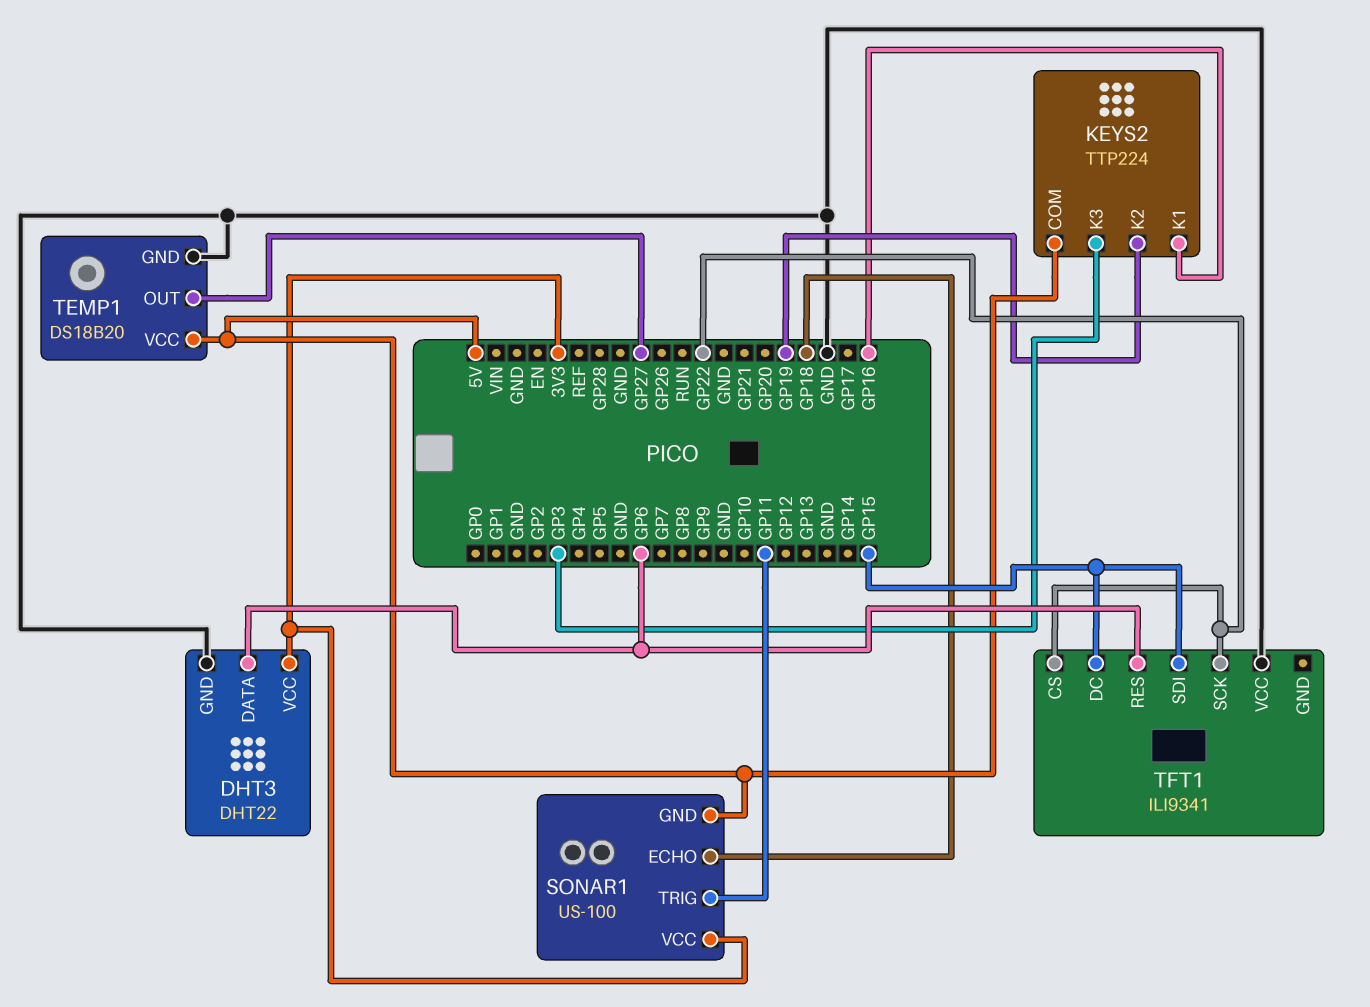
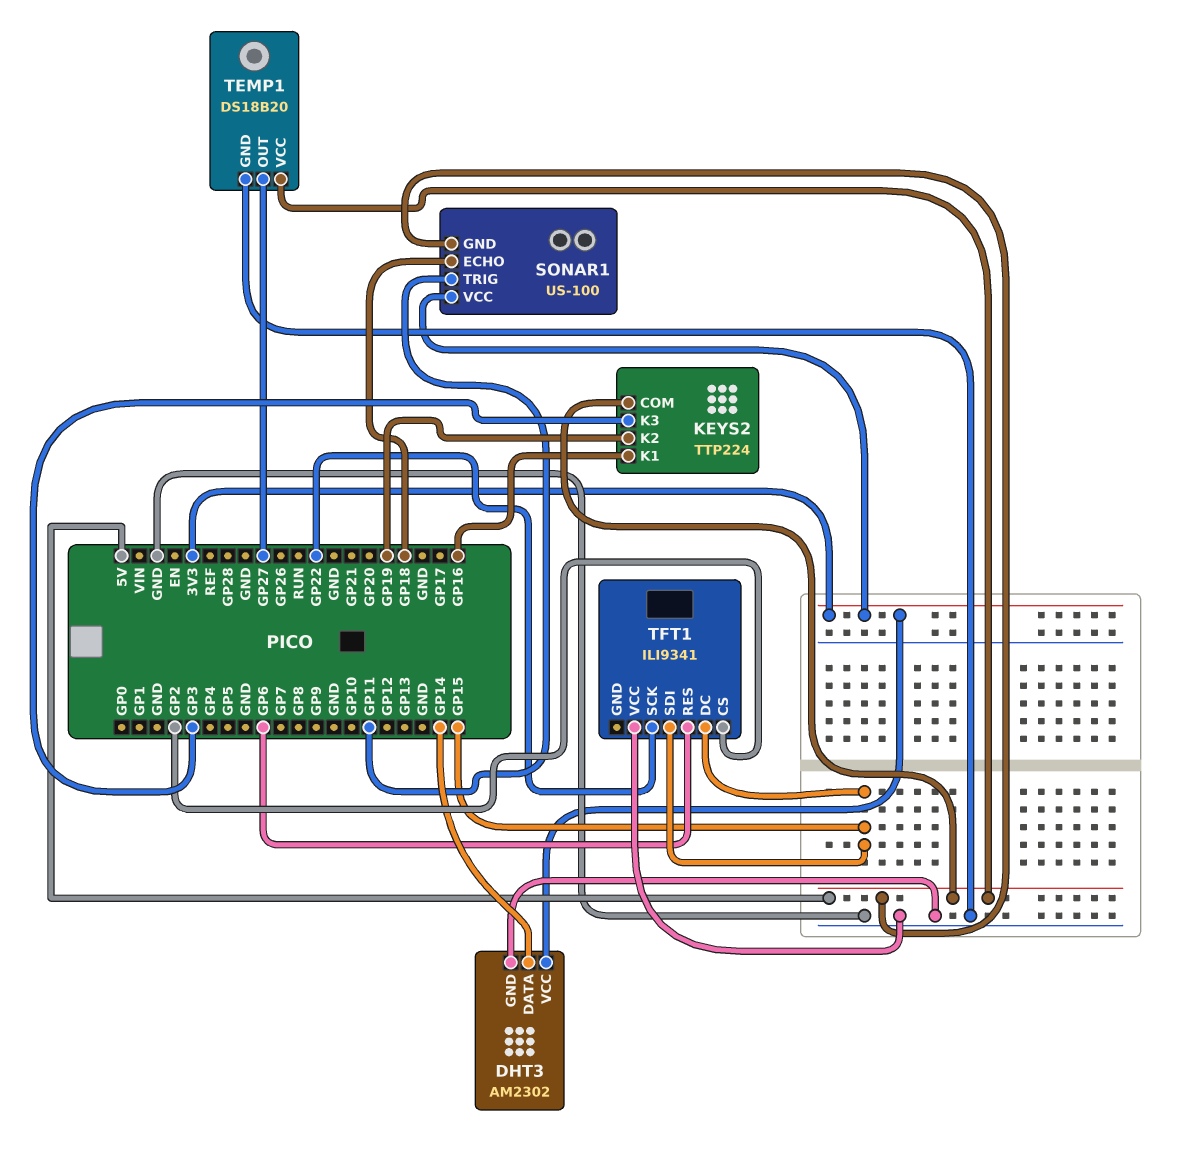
DHT3: DHT22 -> AM2302
DHT3 pin DATA: GP6 -> GP14
TFT1 pin CS: GP22 -> GP2

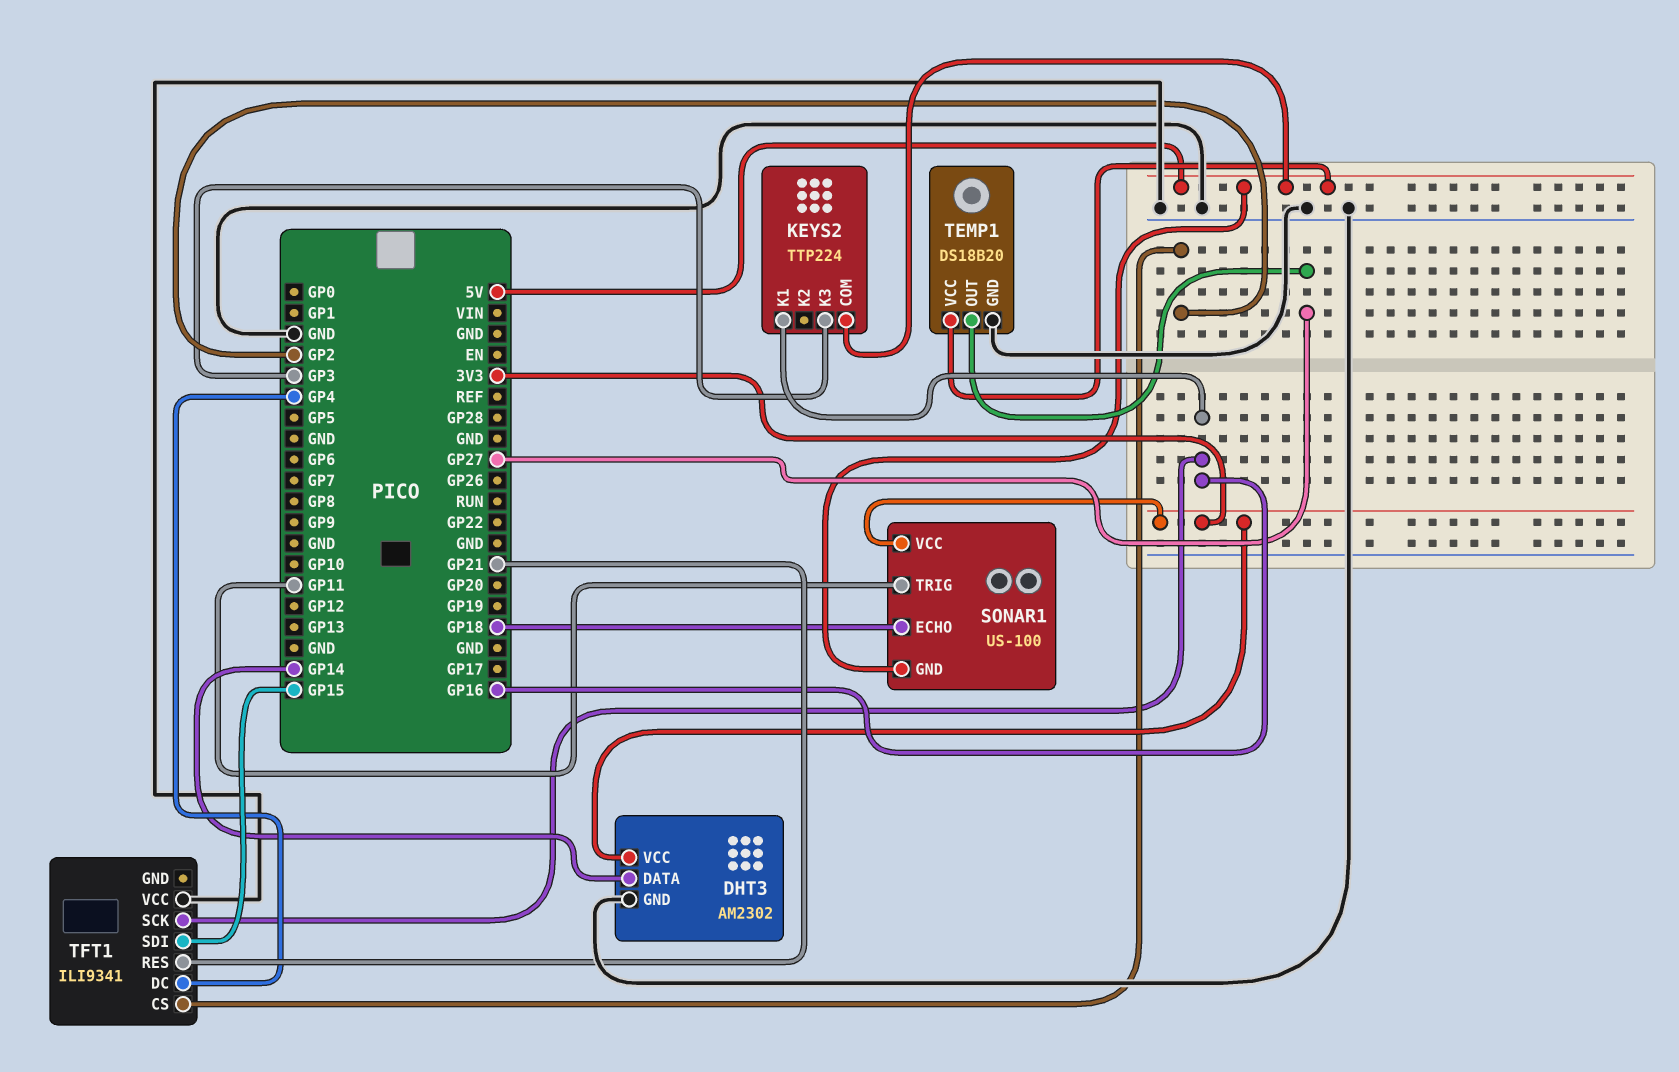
KEYS2 pin K2: GP19 -> none
TFT1 pin DC: GP15 -> GP4
TFT1 pin RES: GP6 -> GP21
TFT1 pin SCK: GP22 -> GP16

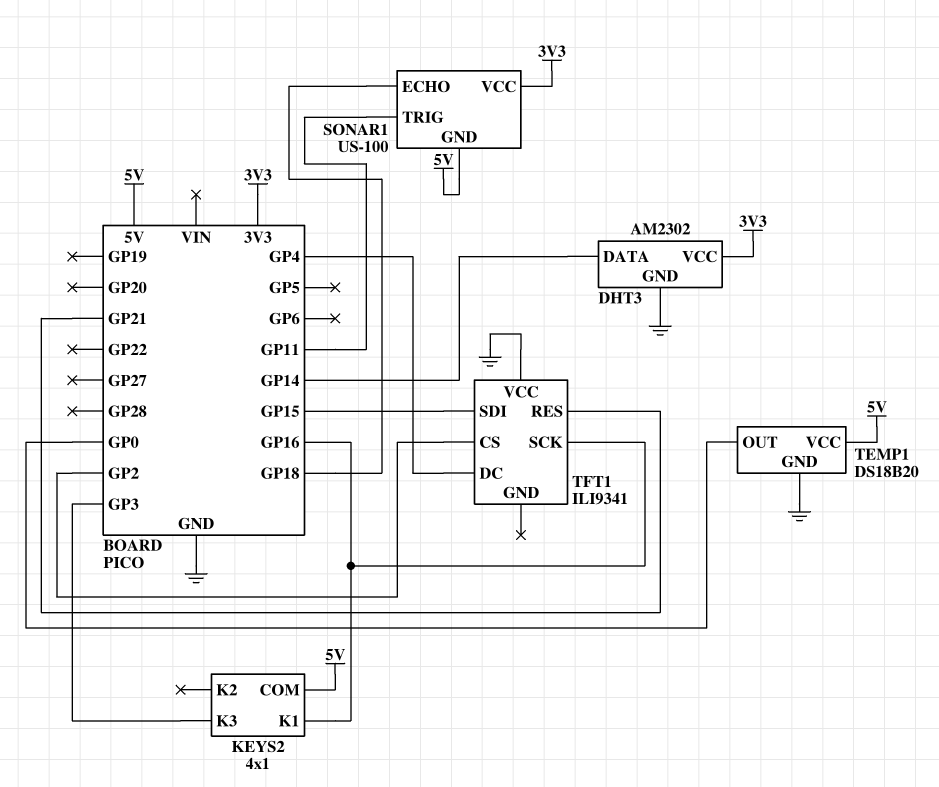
KEYS2: TTP224 -> 4x1
TEMP1 pin OUT: GP27 -> GP0

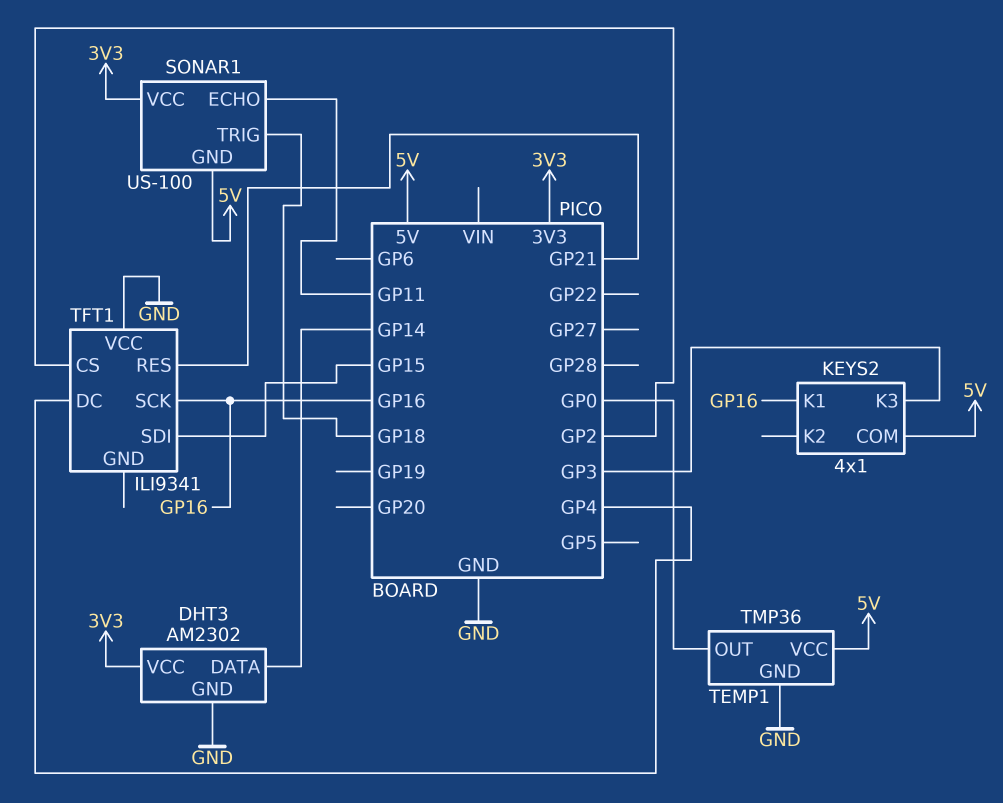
SONAR1 pin ECHO: GP18 -> GP11
SONAR1 pin TRIG: GP11 -> GP18
TEMP1: DS18B20 -> TMP36

